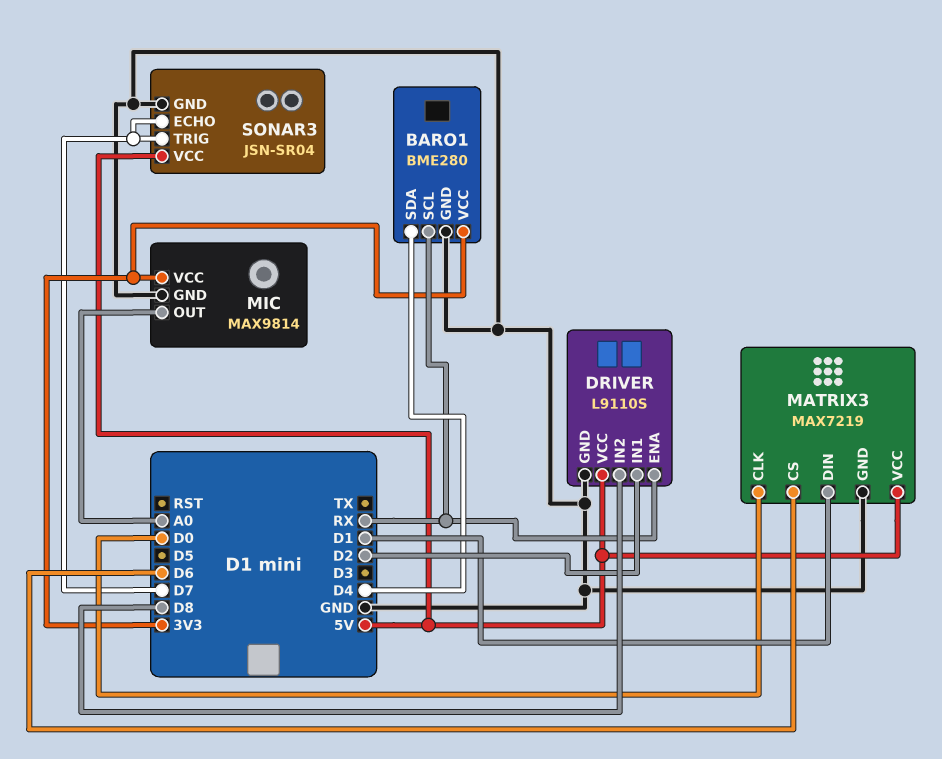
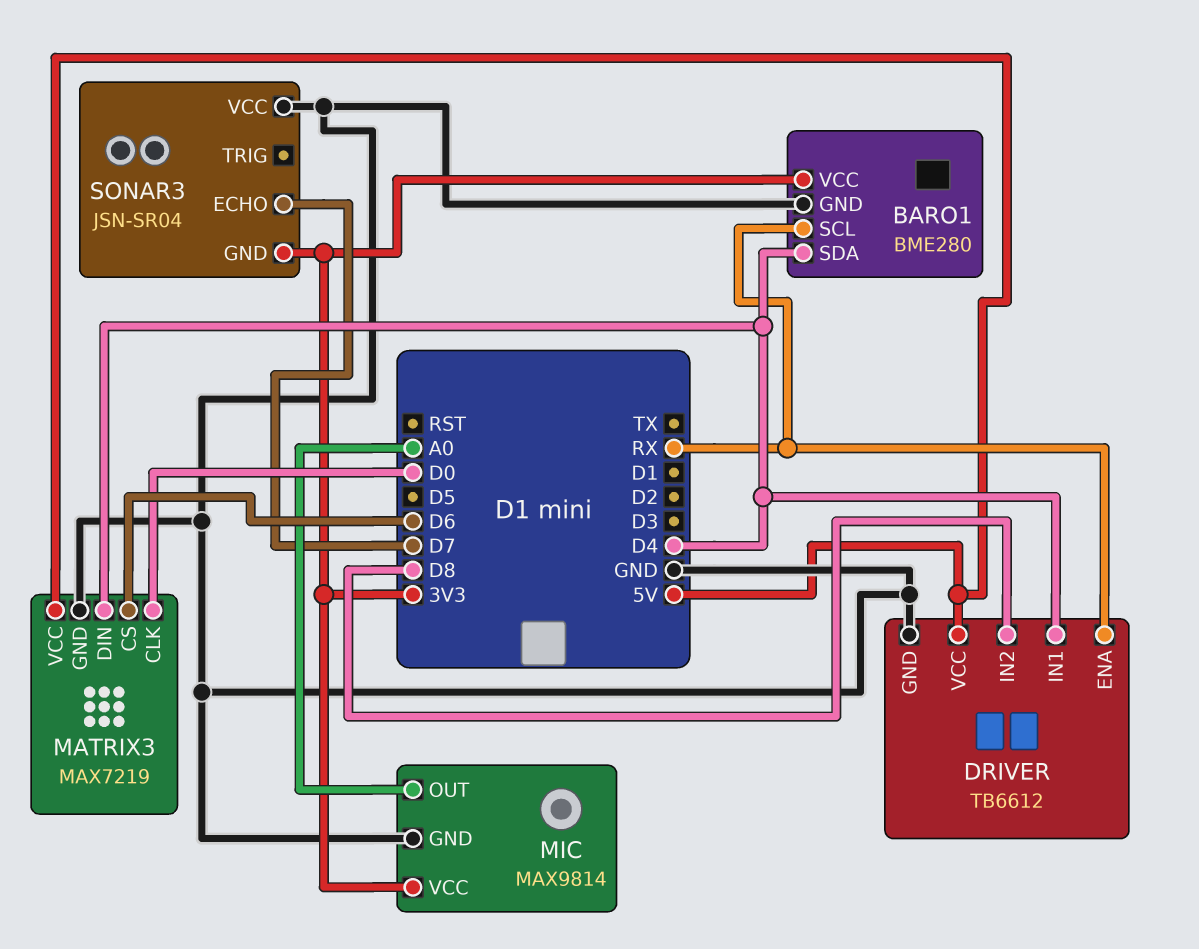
DRIVER: L9110S -> TB6612
DRIVER pin IN1: D2 -> D4
MATRIX3 pin DIN: D1 -> D4
SONAR3 pin GND: GND -> 3V3
SONAR3 pin TRIG: D7 -> none
SONAR3 pin VCC: 5V -> GND

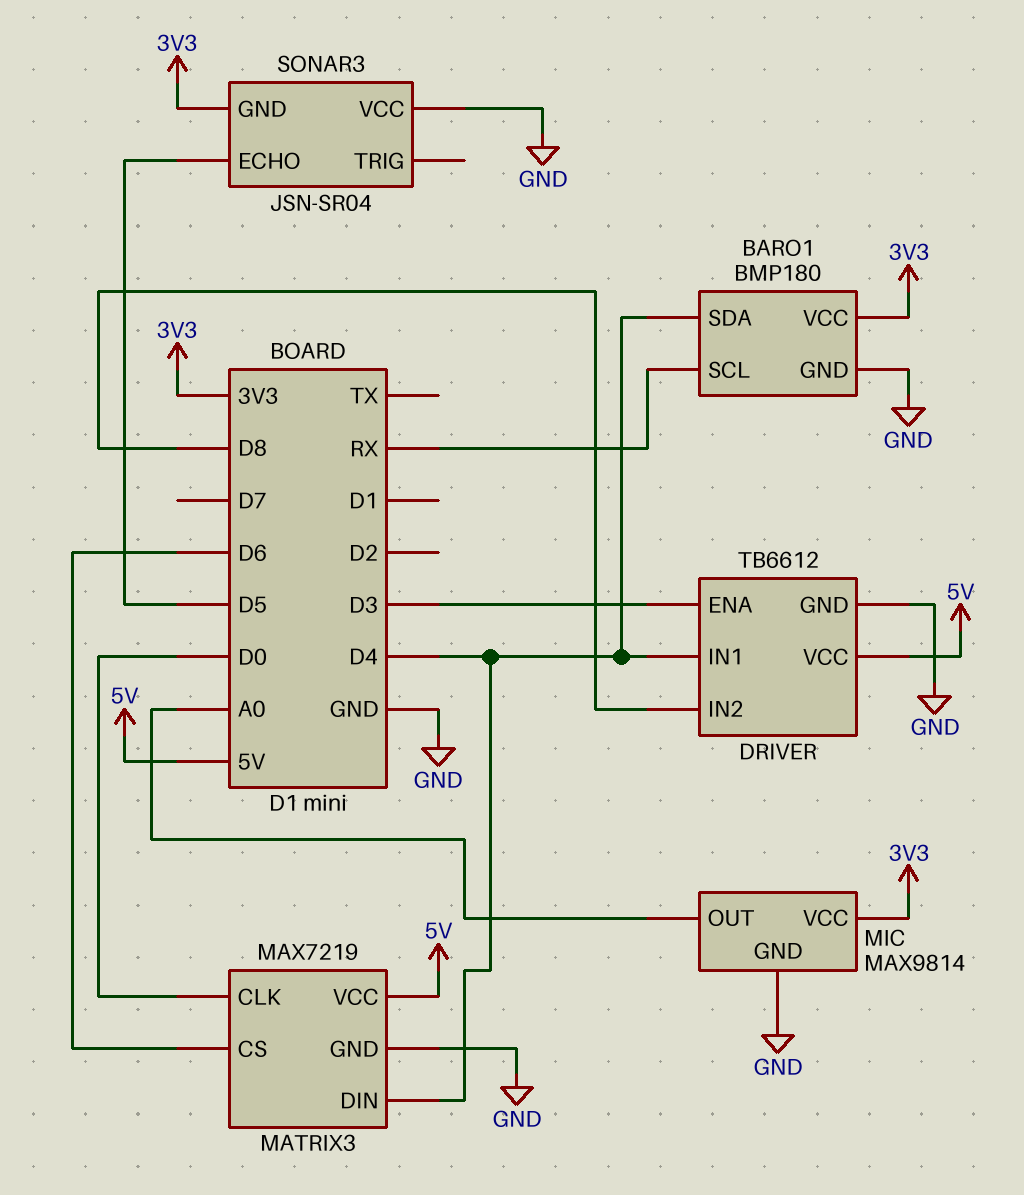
BARO1: BME280 -> BMP180
DRIVER pin ENA: RX -> D3
SONAR3 pin ECHO: D7 -> D5

